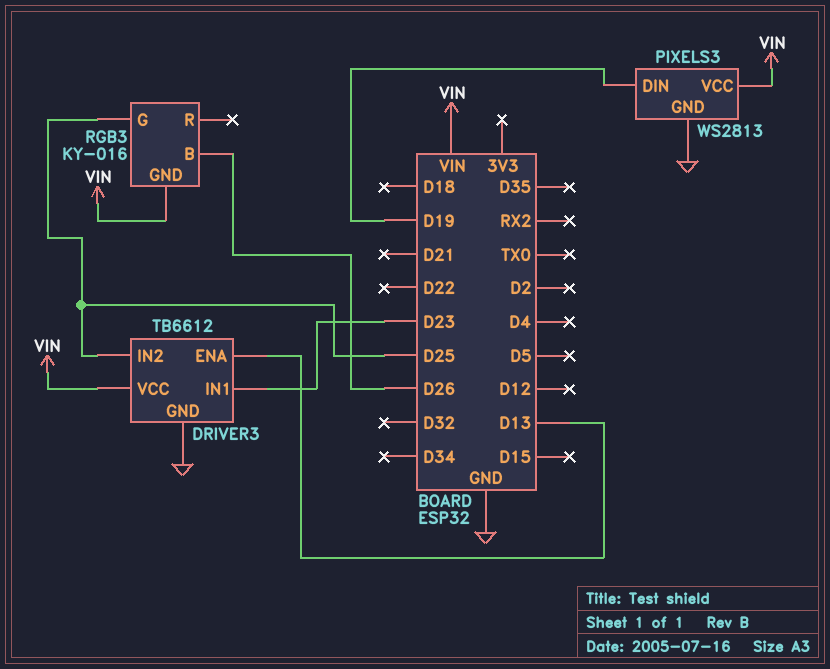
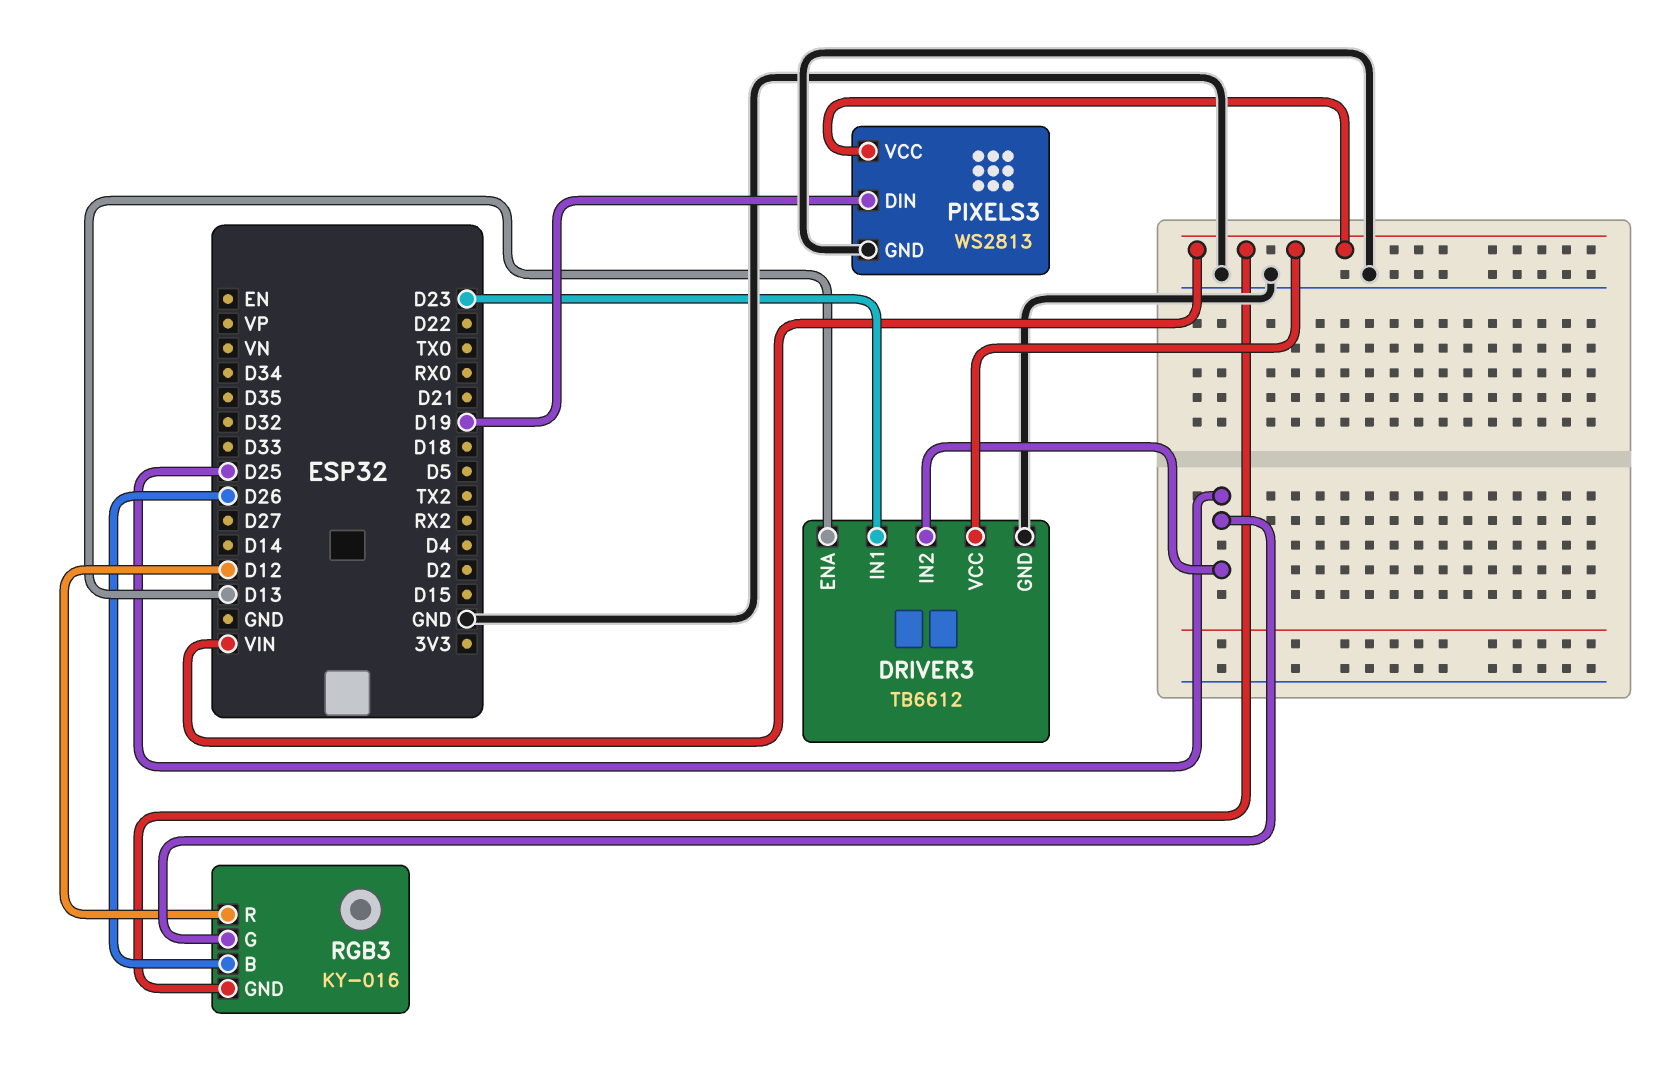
RGB3 pin R: none -> D12

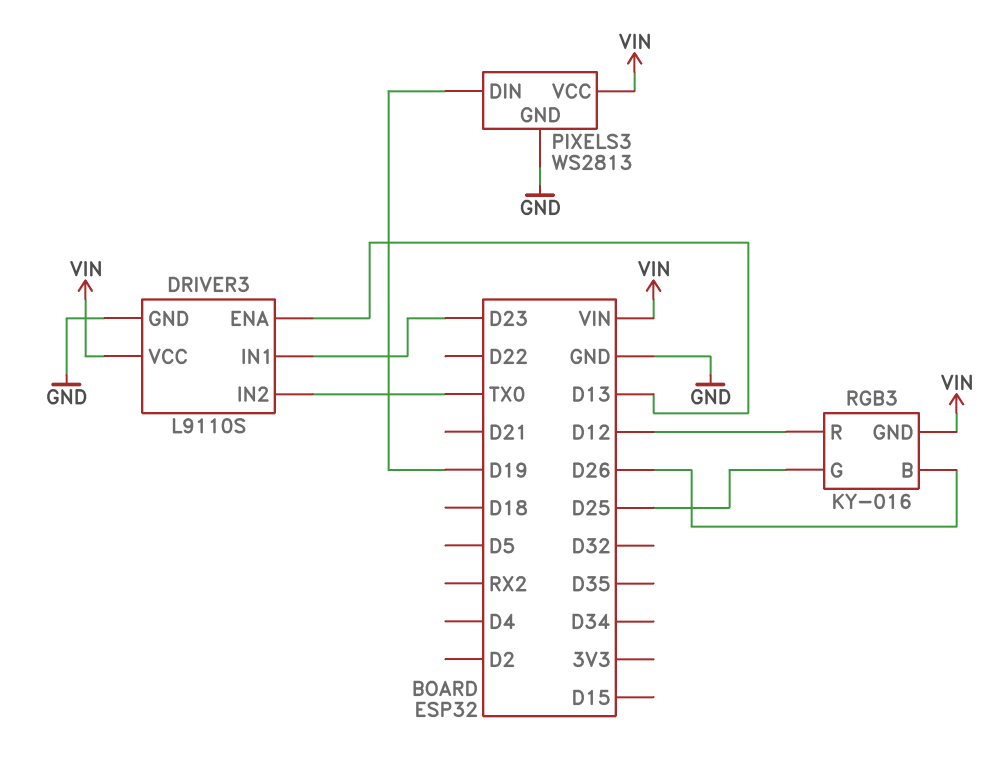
DRIVER3: TB6612 -> L9110S
DRIVER3 pin IN2: D25 -> TX0

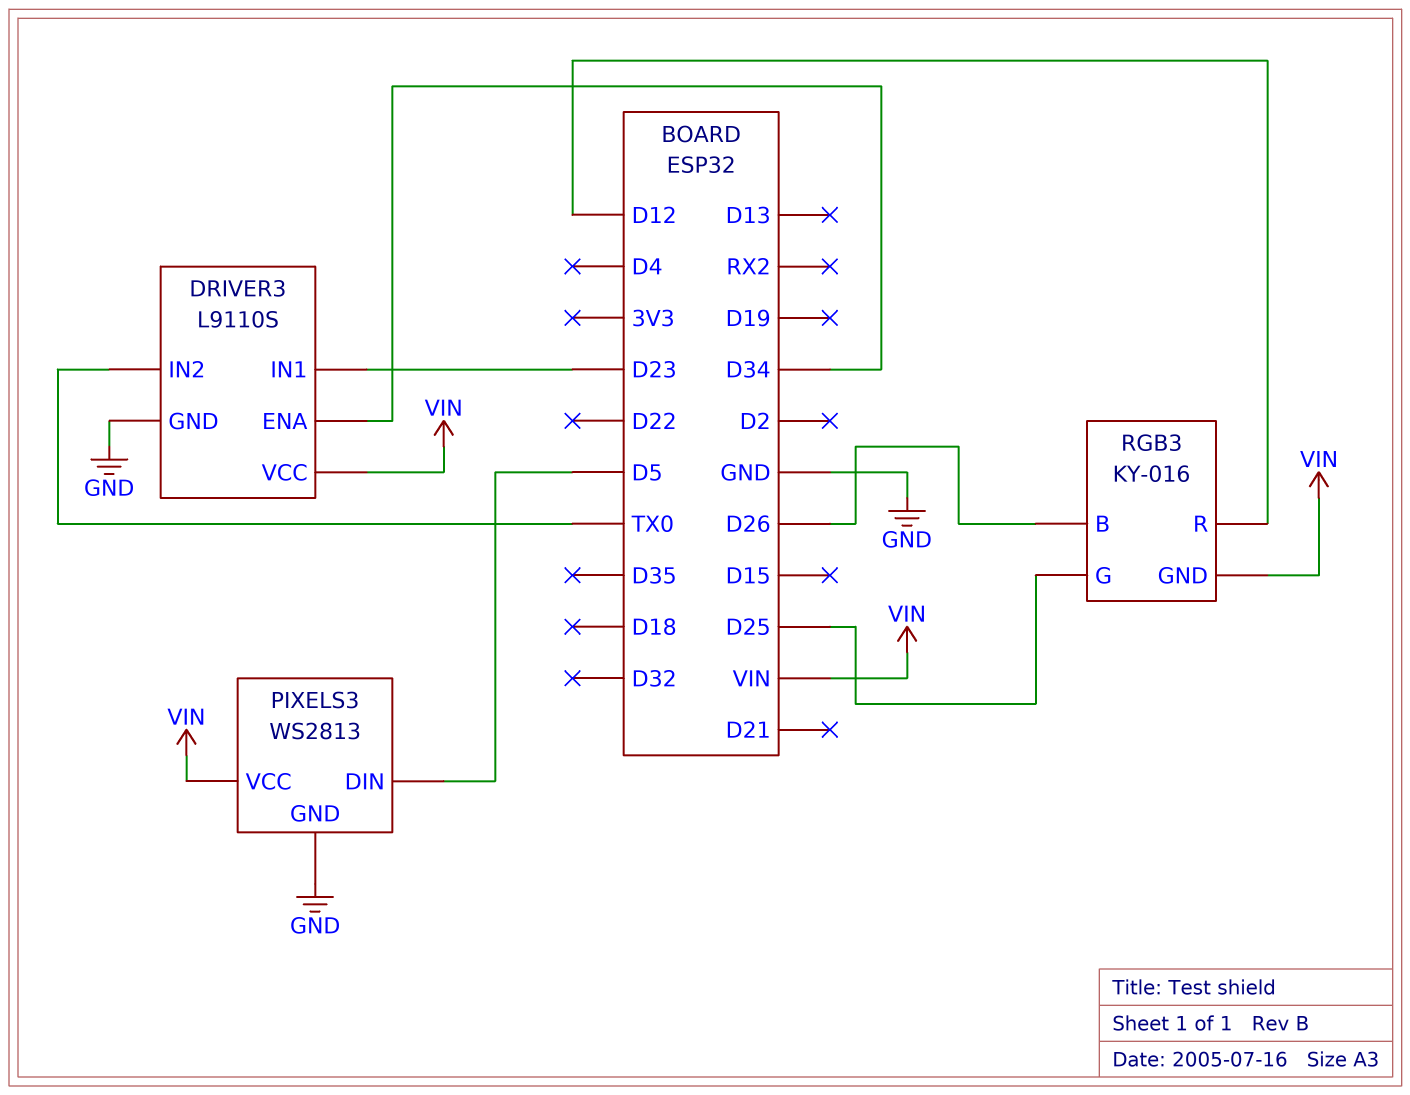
DRIVER3 pin ENA: D13 -> D34
PIXELS3 pin DIN: D19 -> D5

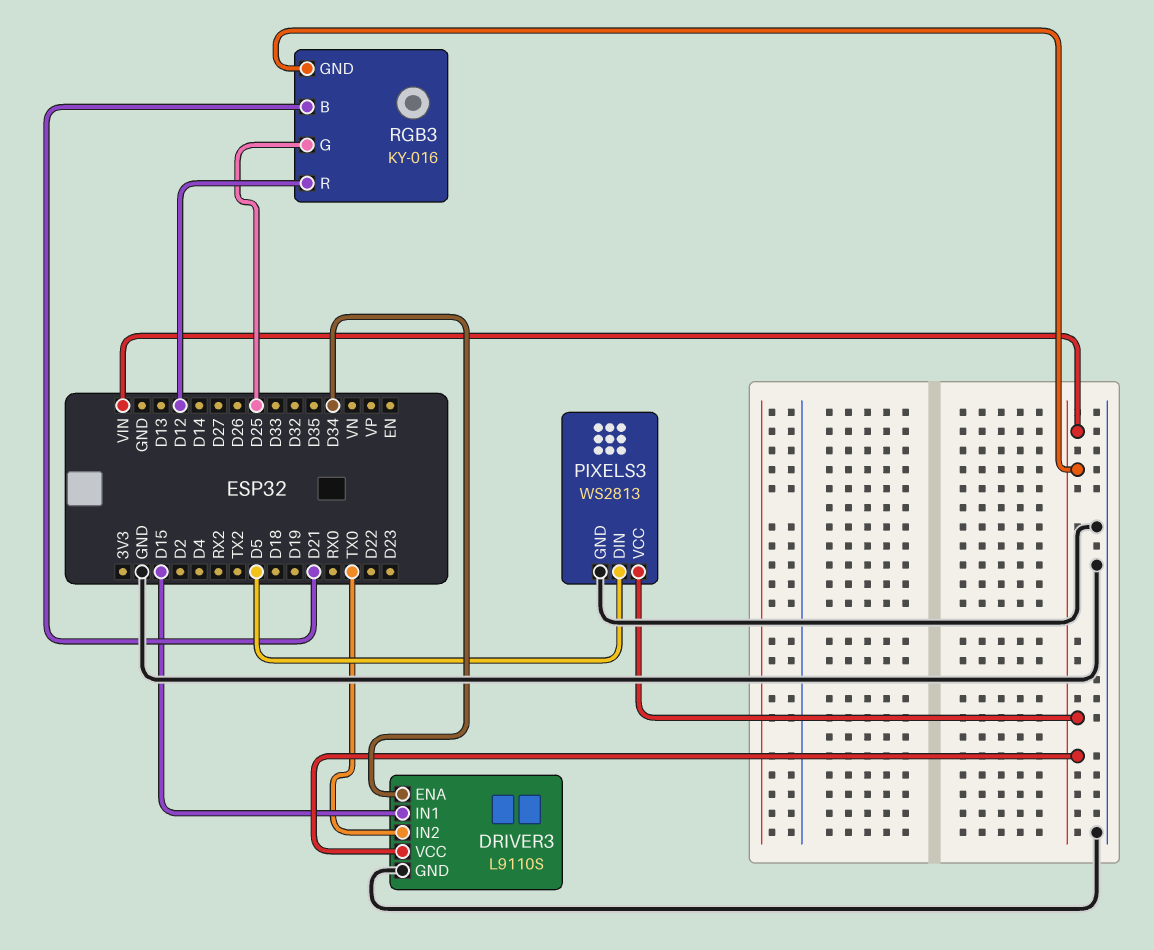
DRIVER3 pin IN1: D23 -> D15
RGB3 pin B: D26 -> D21

